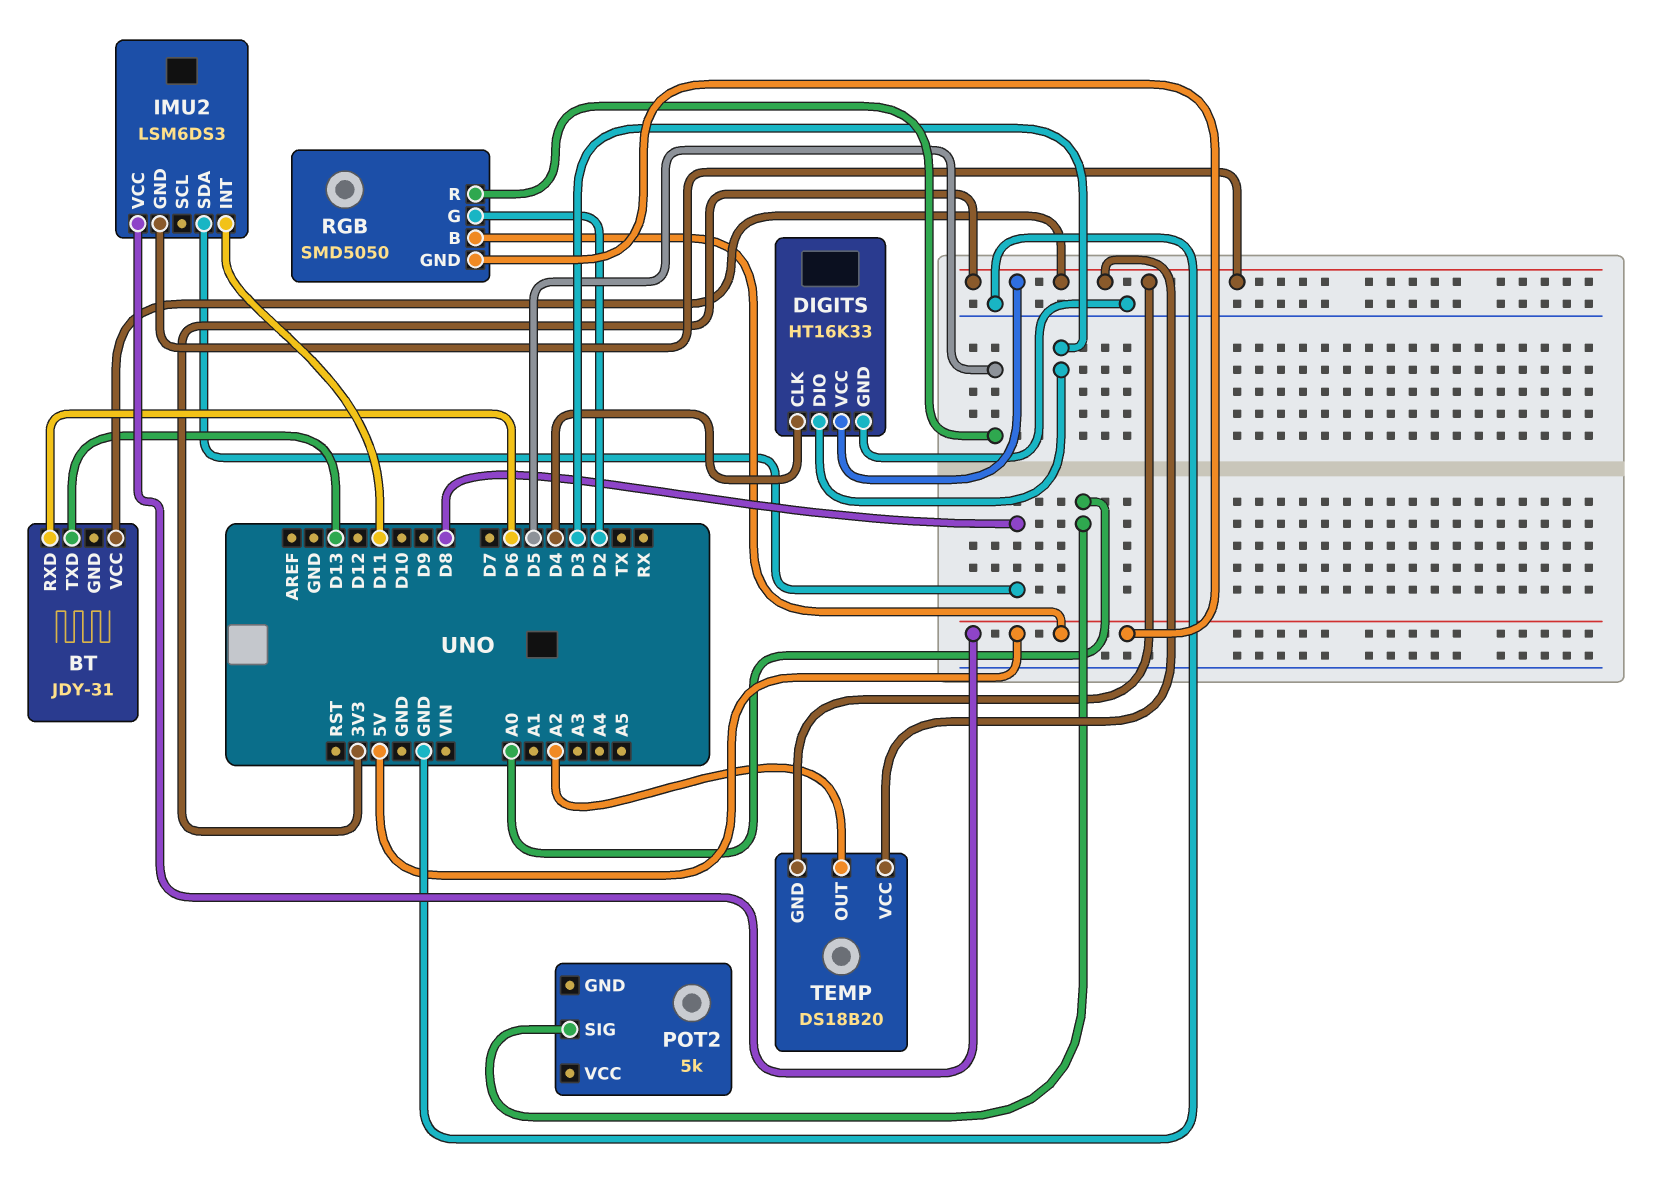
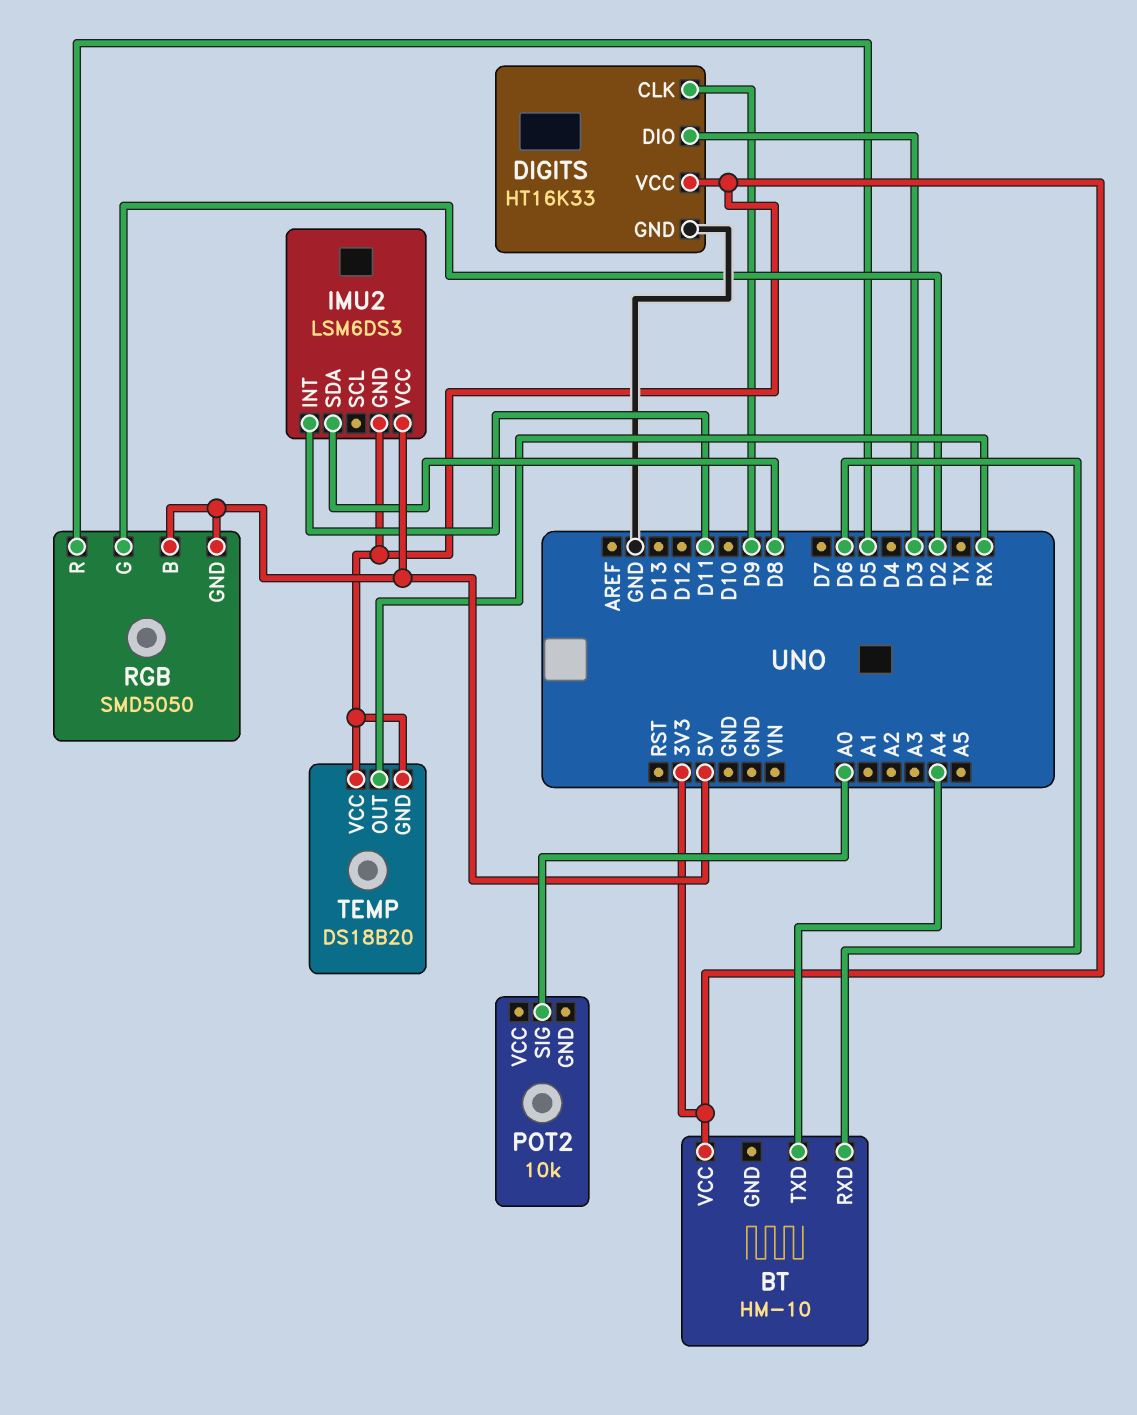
BT: JDY-31 -> HM-10
BT pin TXD: D13 -> A4
DIGITS pin CLK: D4 -> D9
POT2: 5k -> 10k
TEMP pin OUT: A2 -> RX

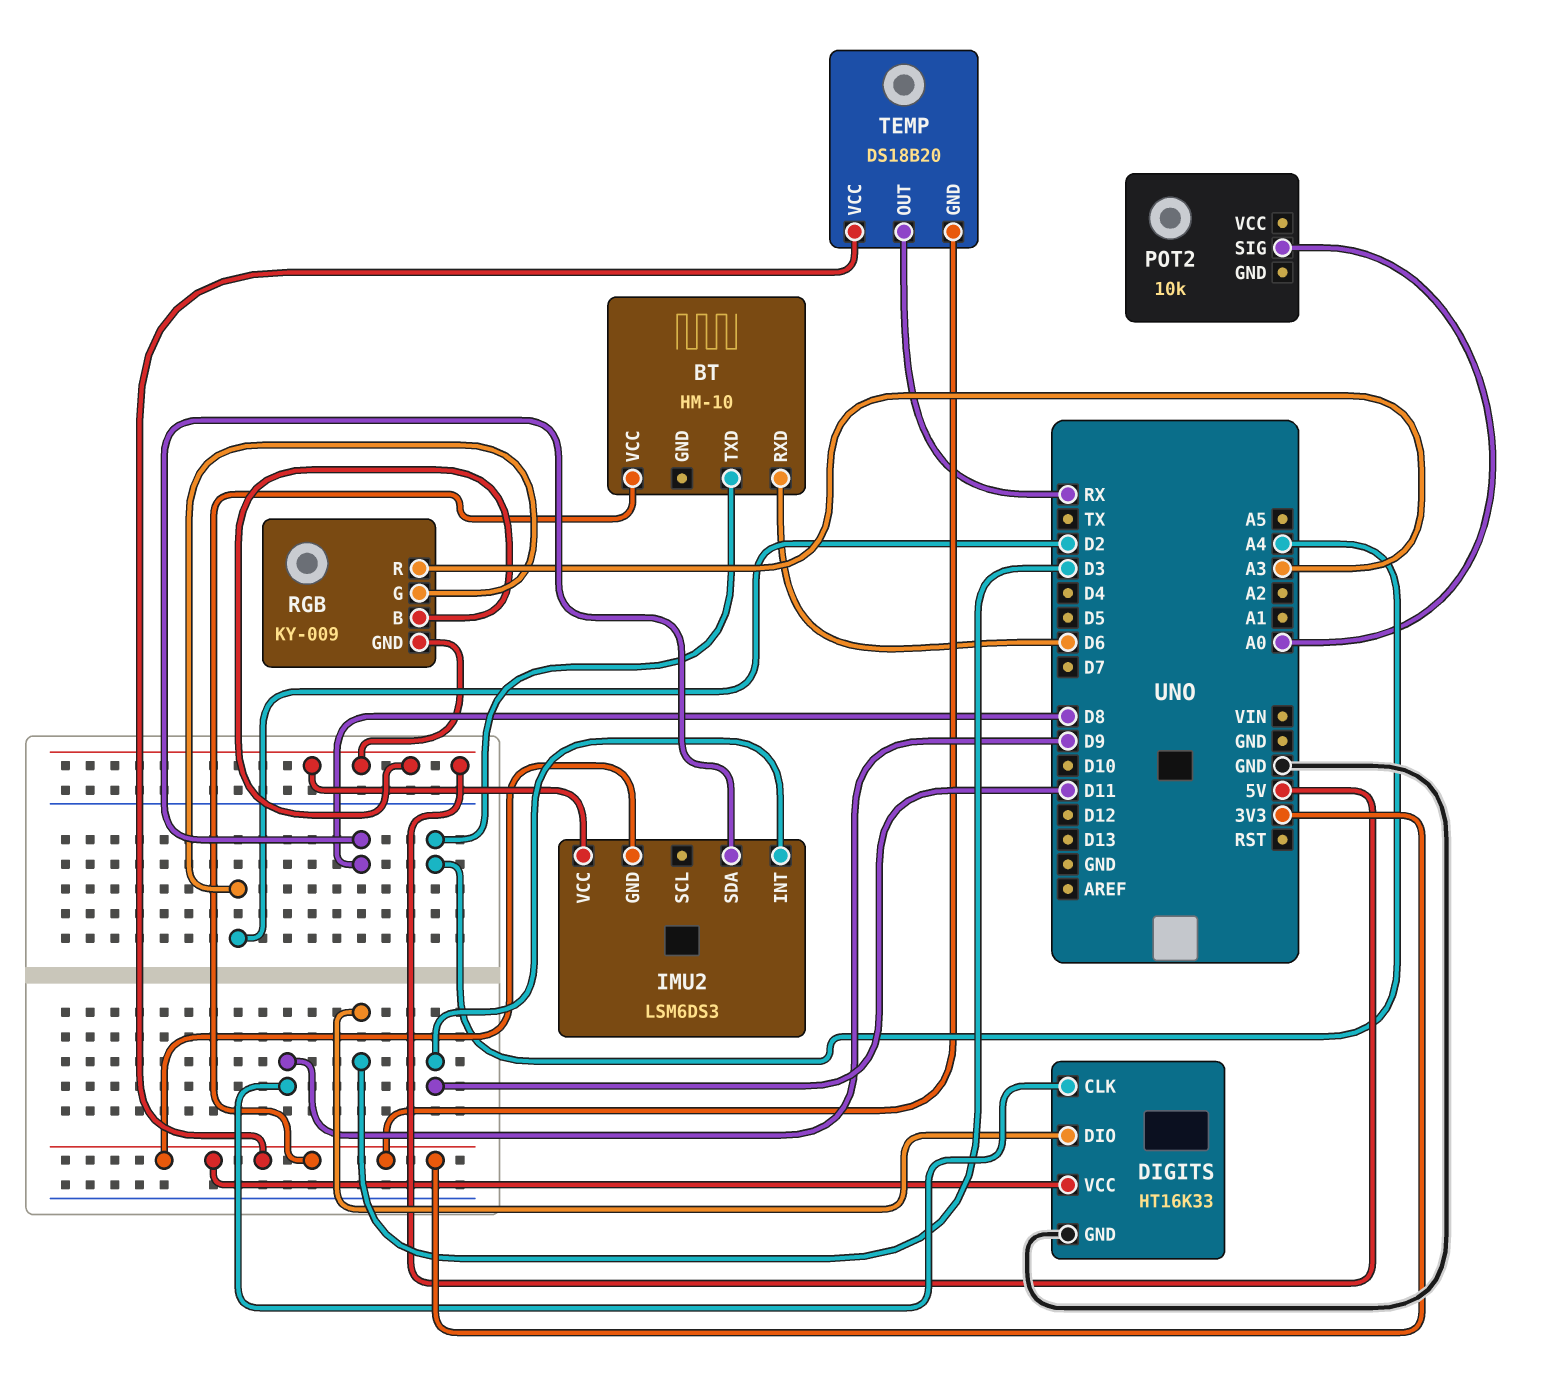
RGB: SMD5050 -> KY-009
RGB pin R: D5 -> A3

